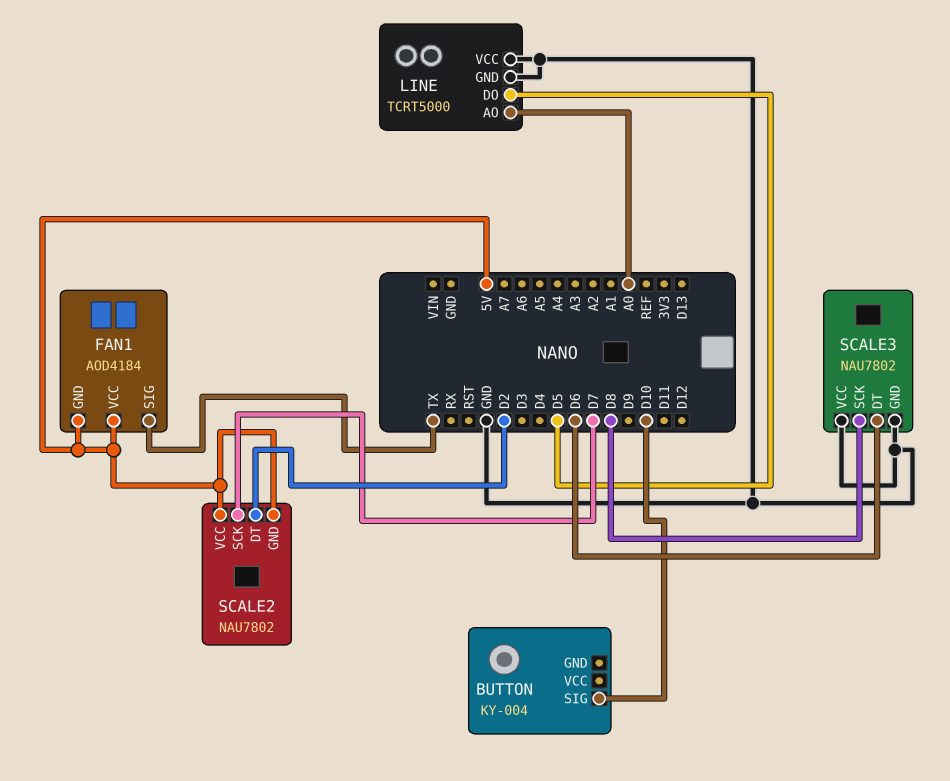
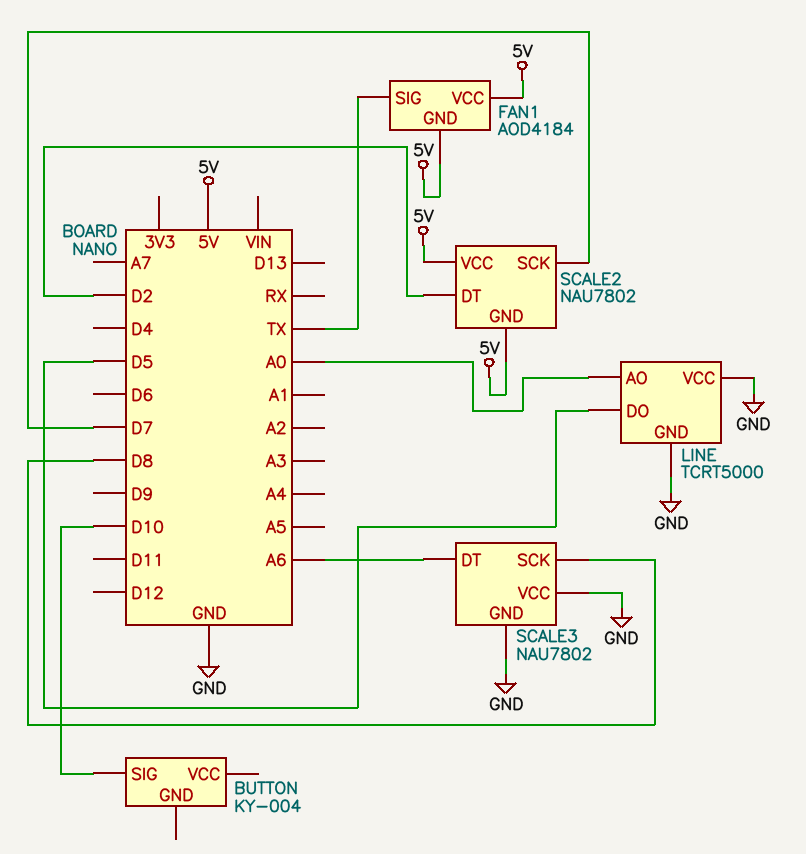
SCALE3 pin DT: D6 -> A6

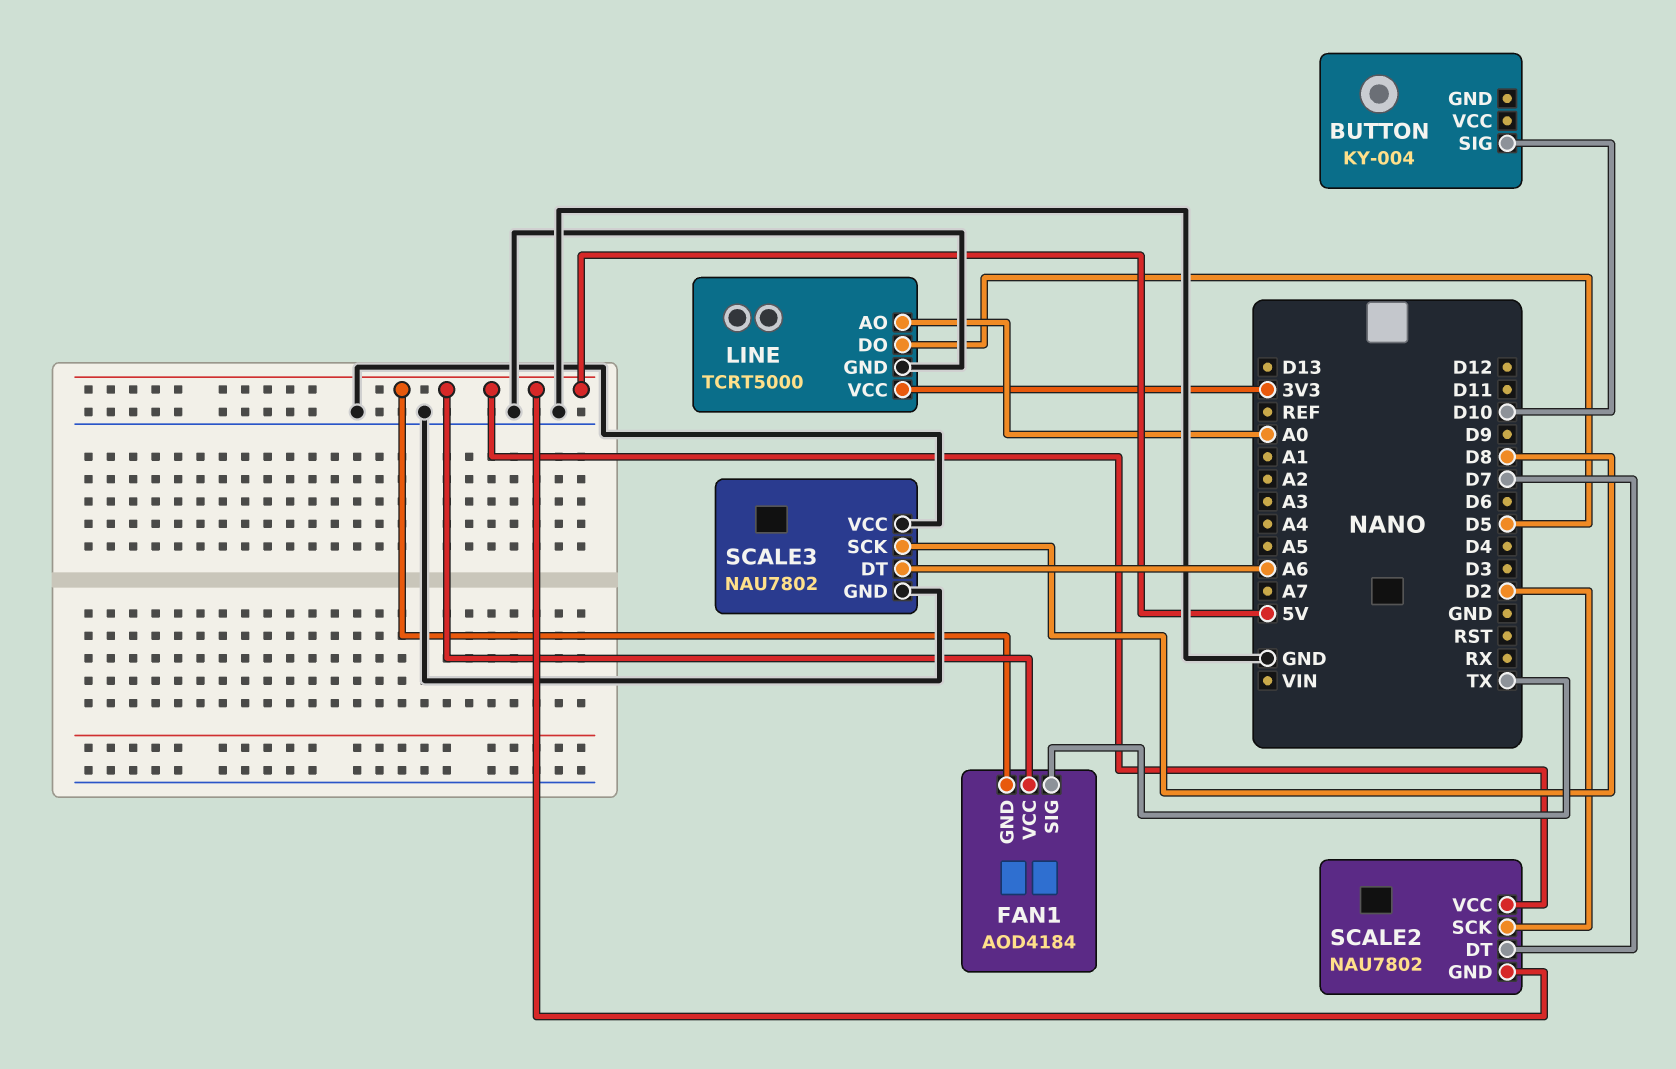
LINE pin VCC: GND -> 3V3
SCALE2 pin DT: D2 -> D7
SCALE2 pin SCK: D7 -> D2

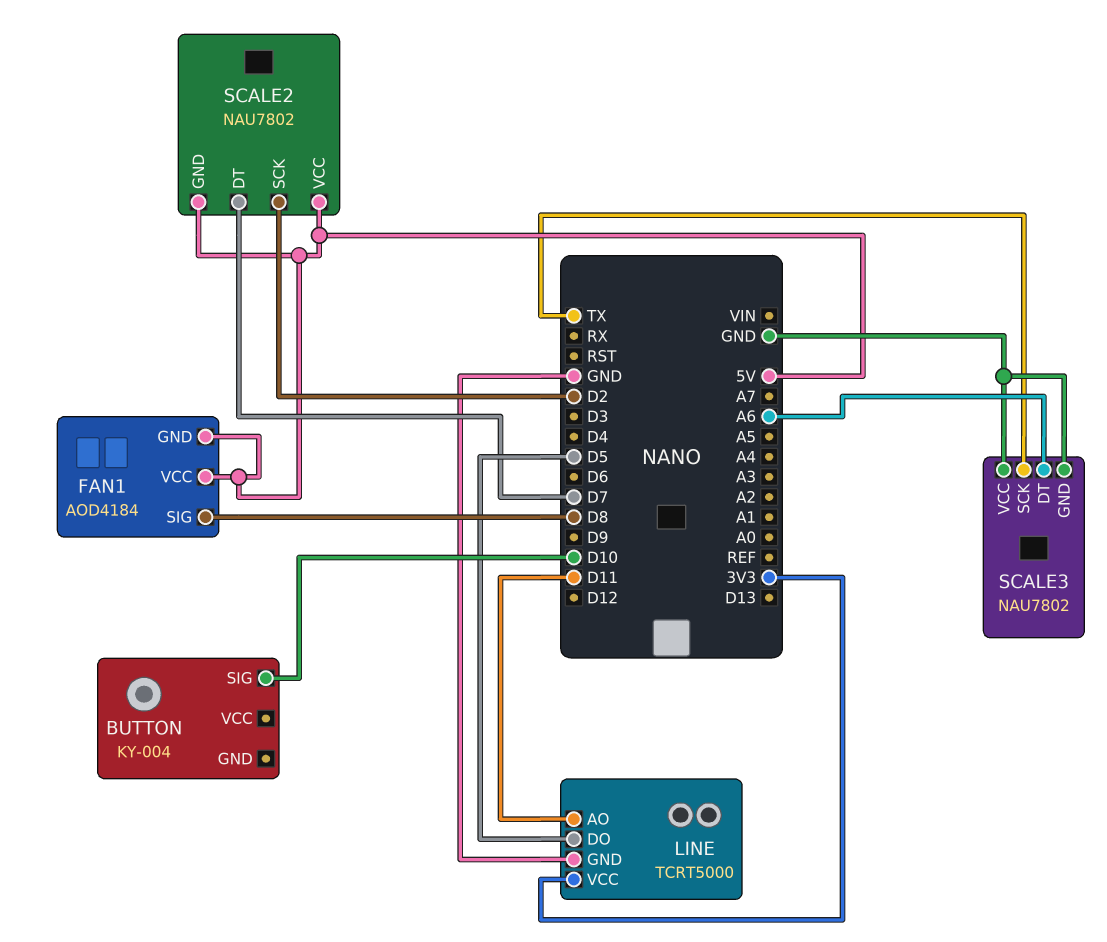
FAN1 pin SIG: TX -> D8
LINE pin AO: A0 -> D11
SCALE3 pin SCK: D8 -> TX

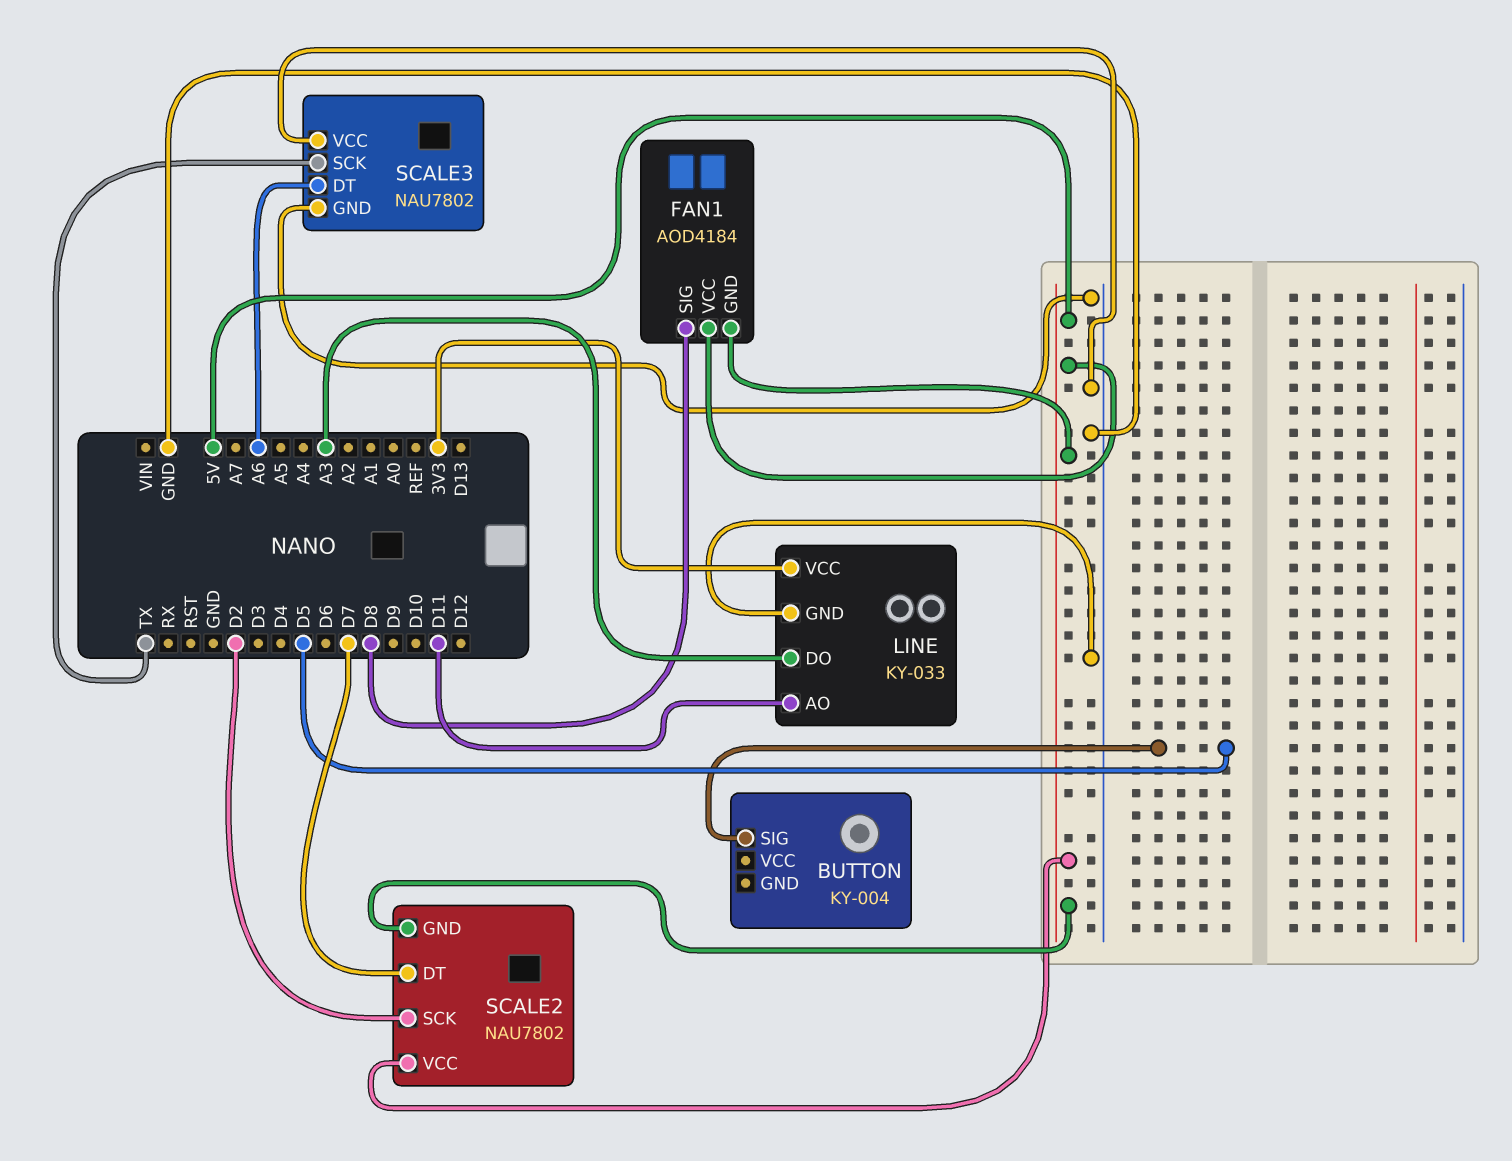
BUTTON pin SIG: D10 -> D5
LINE: TCRT5000 -> KY-033
LINE pin DO: D5 -> A3

